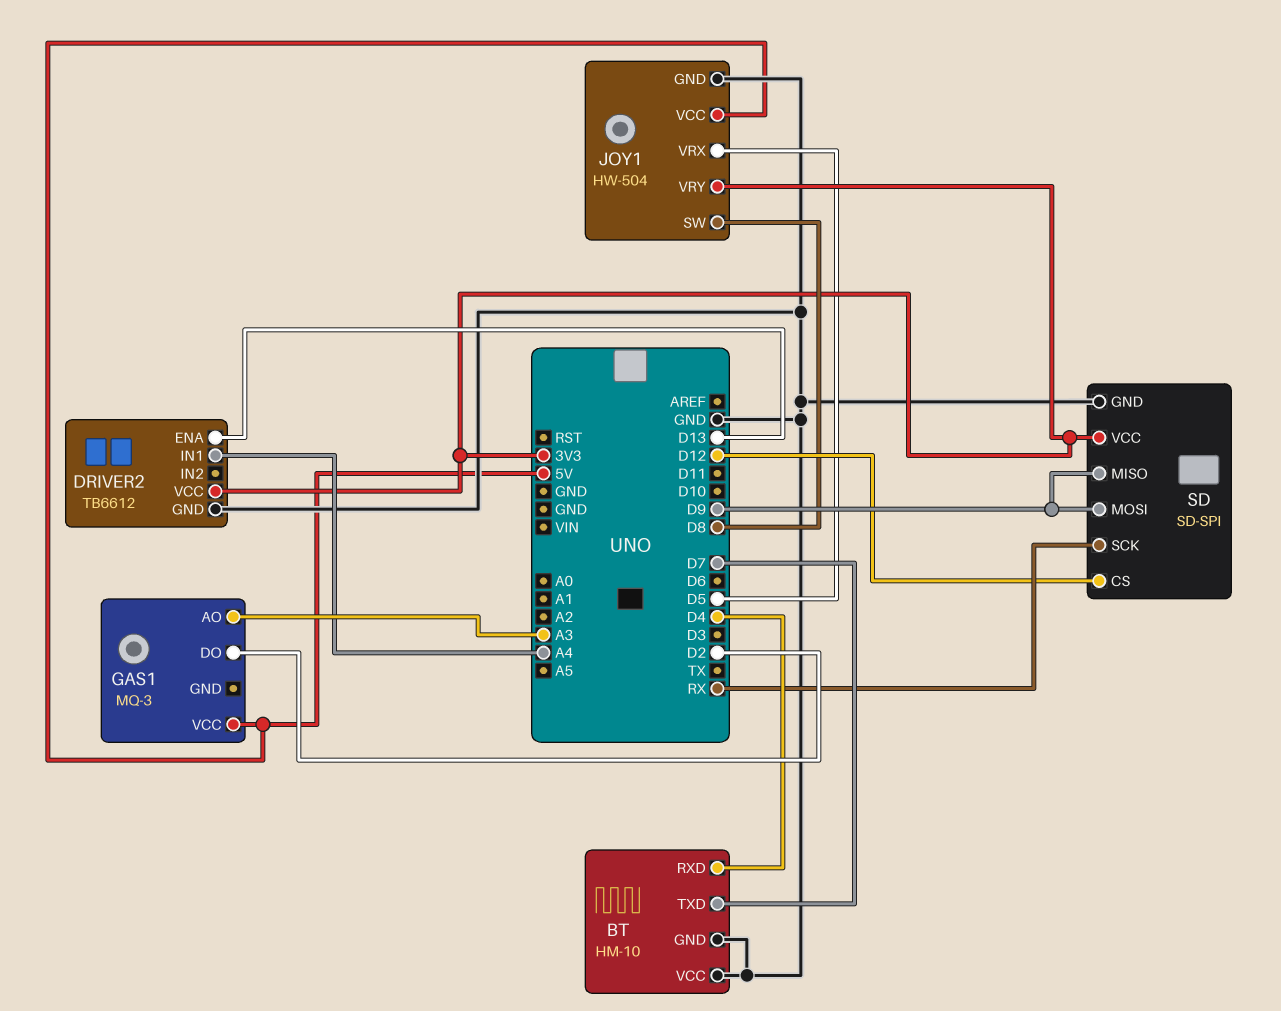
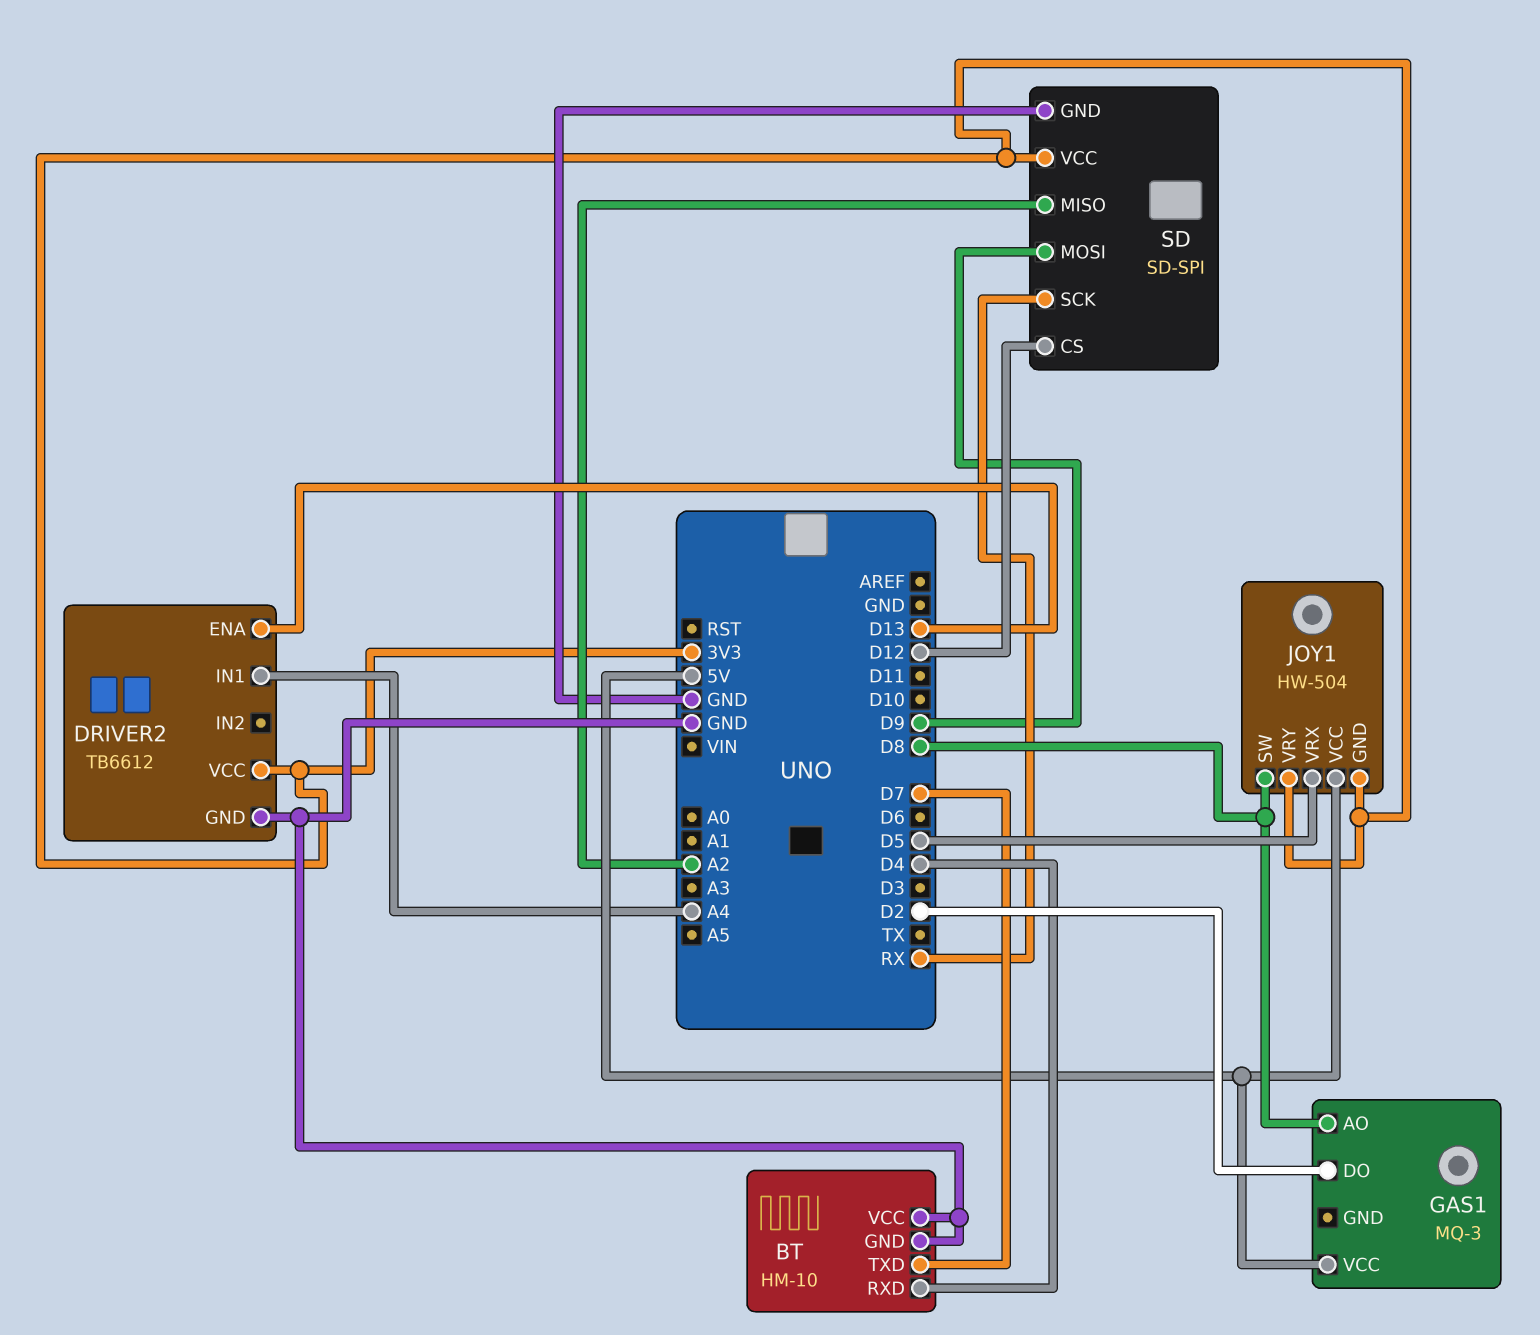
GAS1 pin AO: A3 -> D8
JOY1 pin GND: GND -> 3V3
SD pin MISO: D9 -> A2

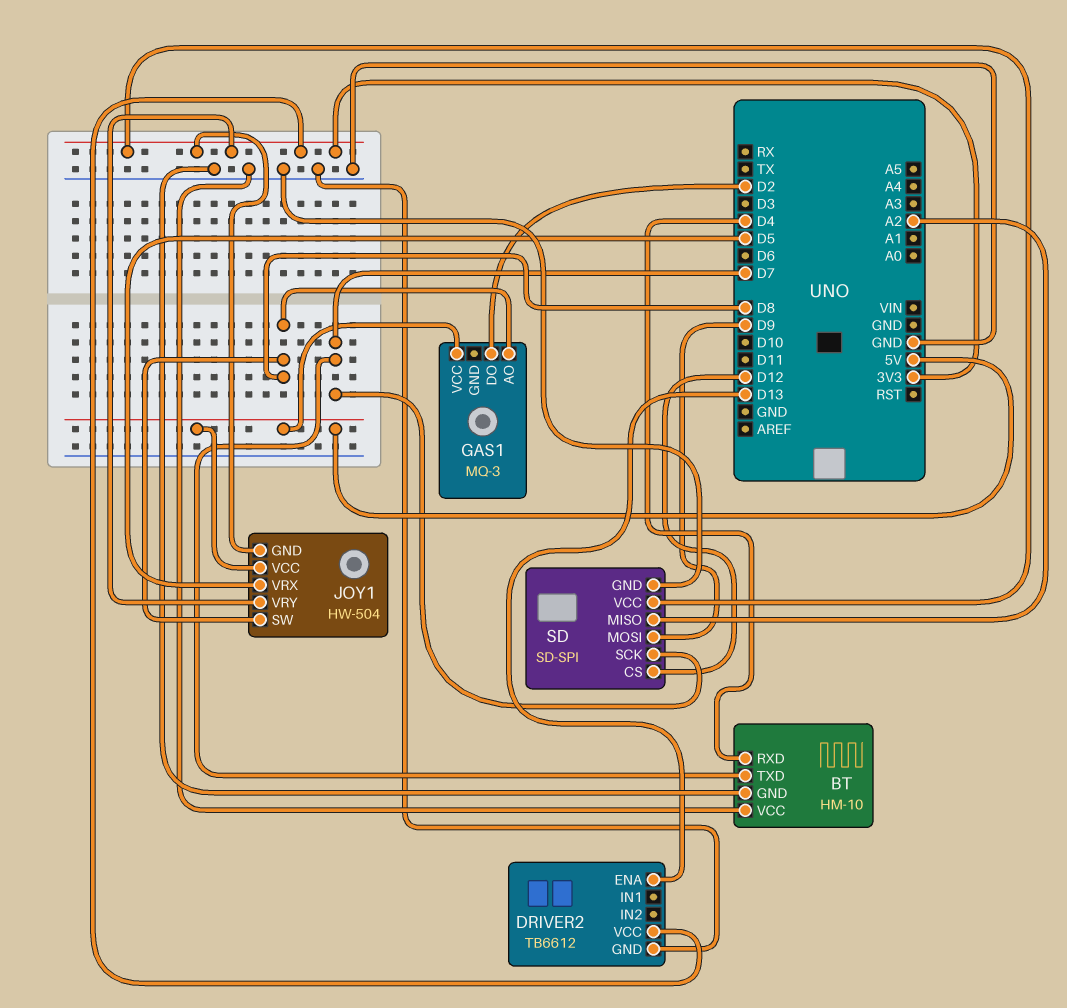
DRIVER2 pin IN1: A4 -> none
SD pin SCK: RX -> D7

